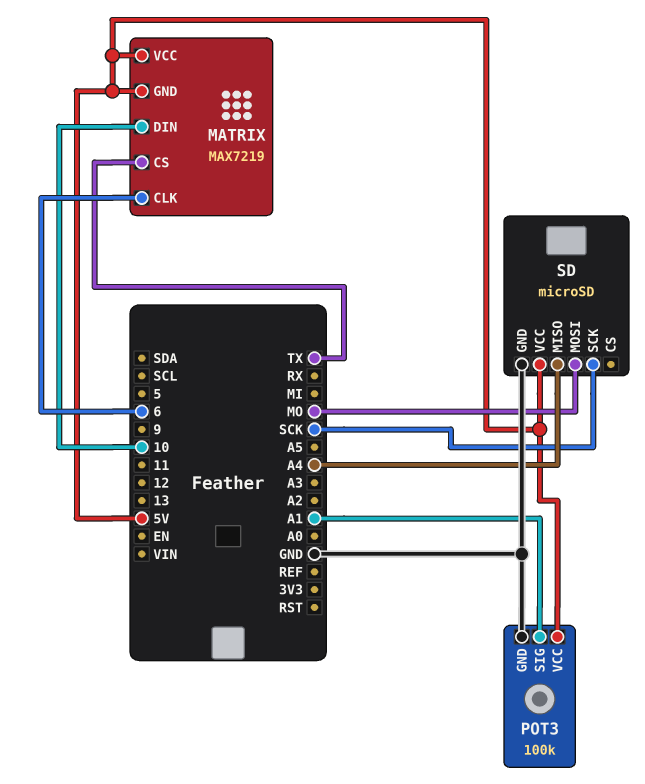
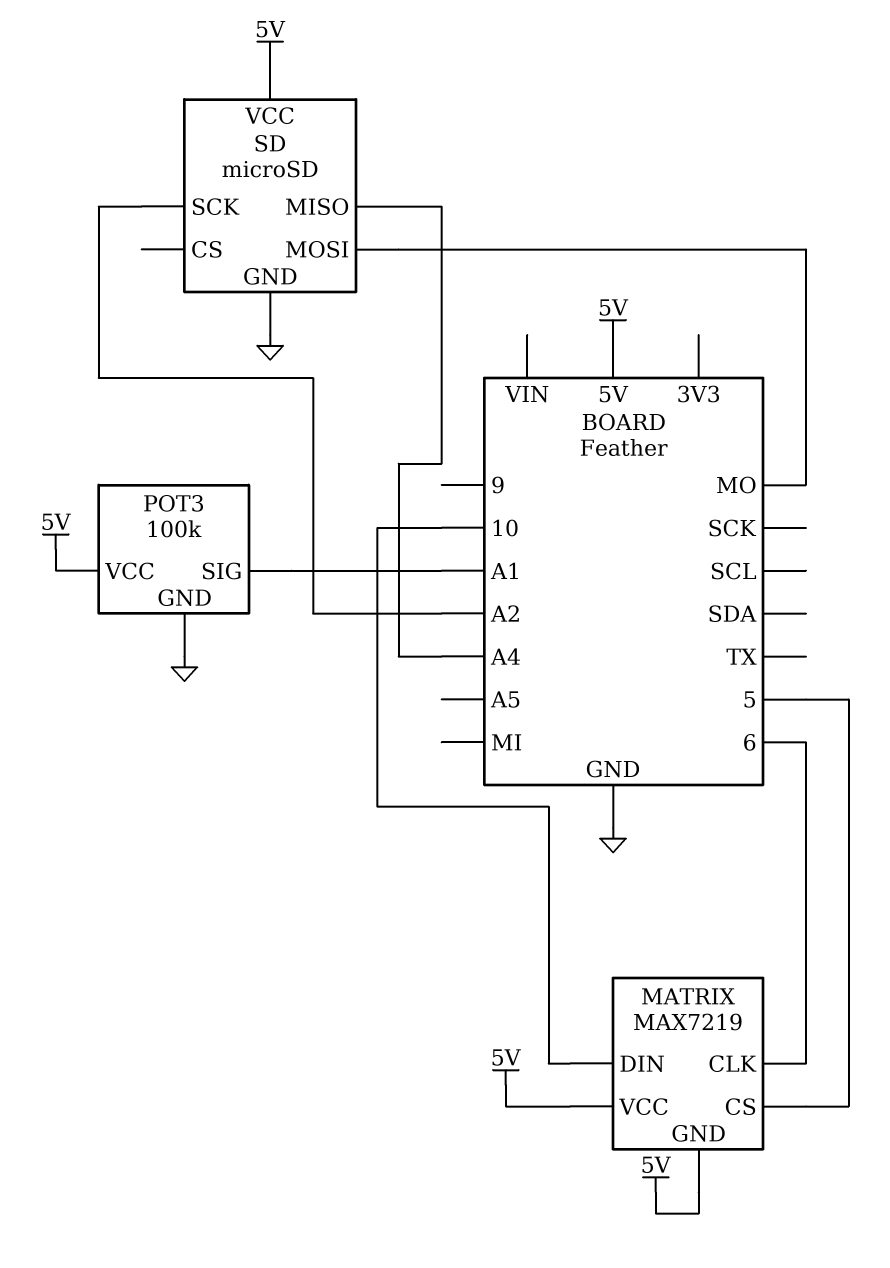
MATRIX pin CS: TX -> 5
SD pin SCK: SCK -> A2

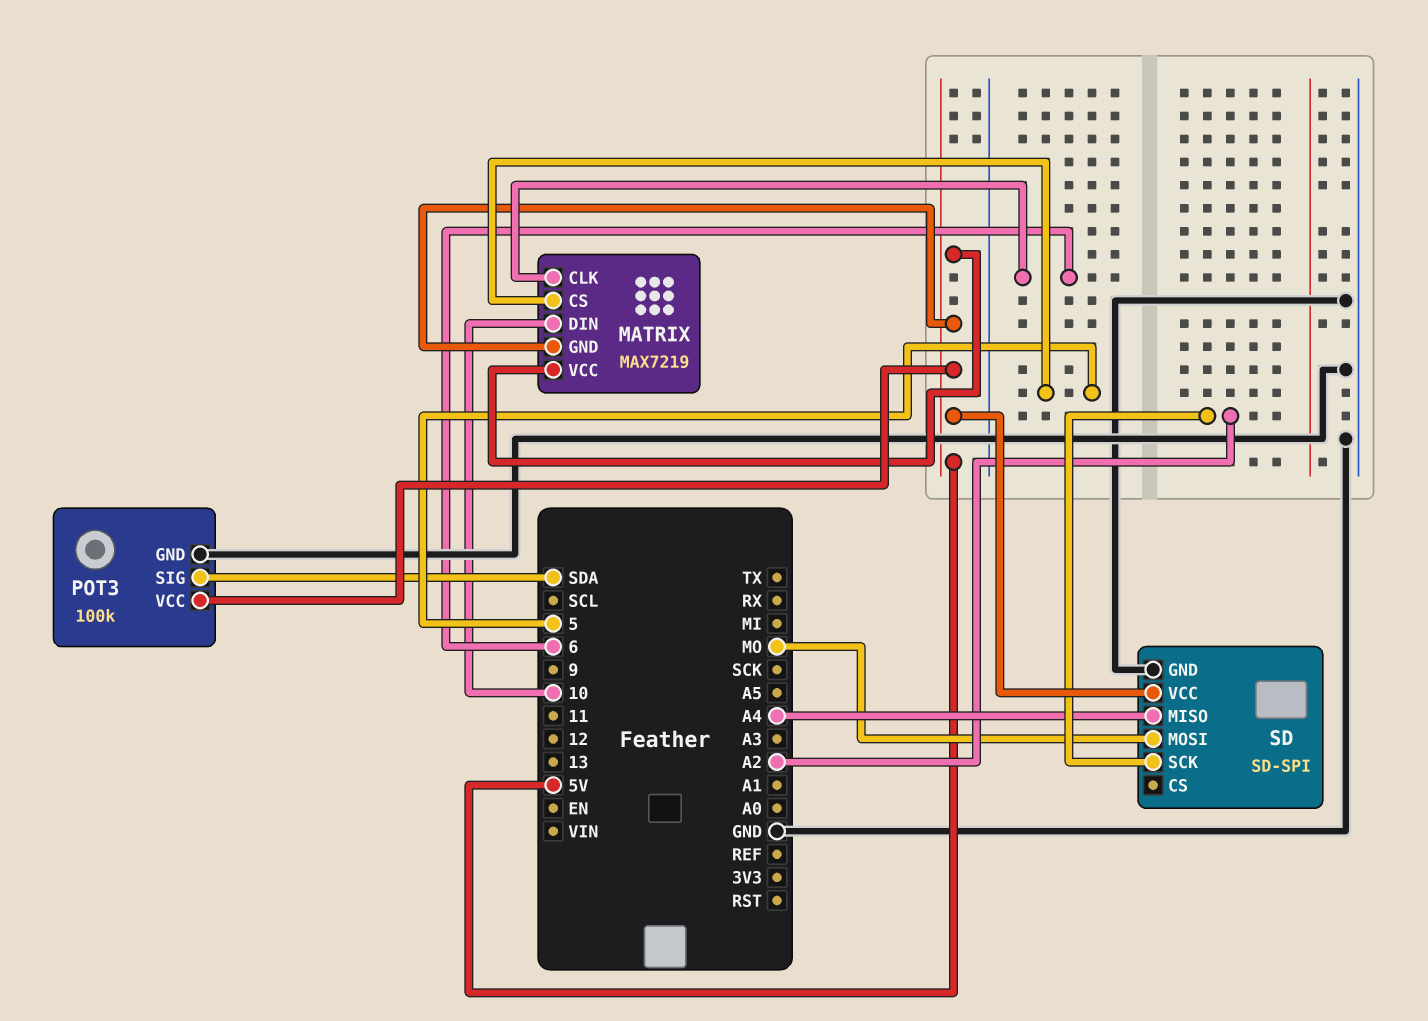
POT3 pin SIG: A1 -> SDA
SD: microSD -> SD-SPI

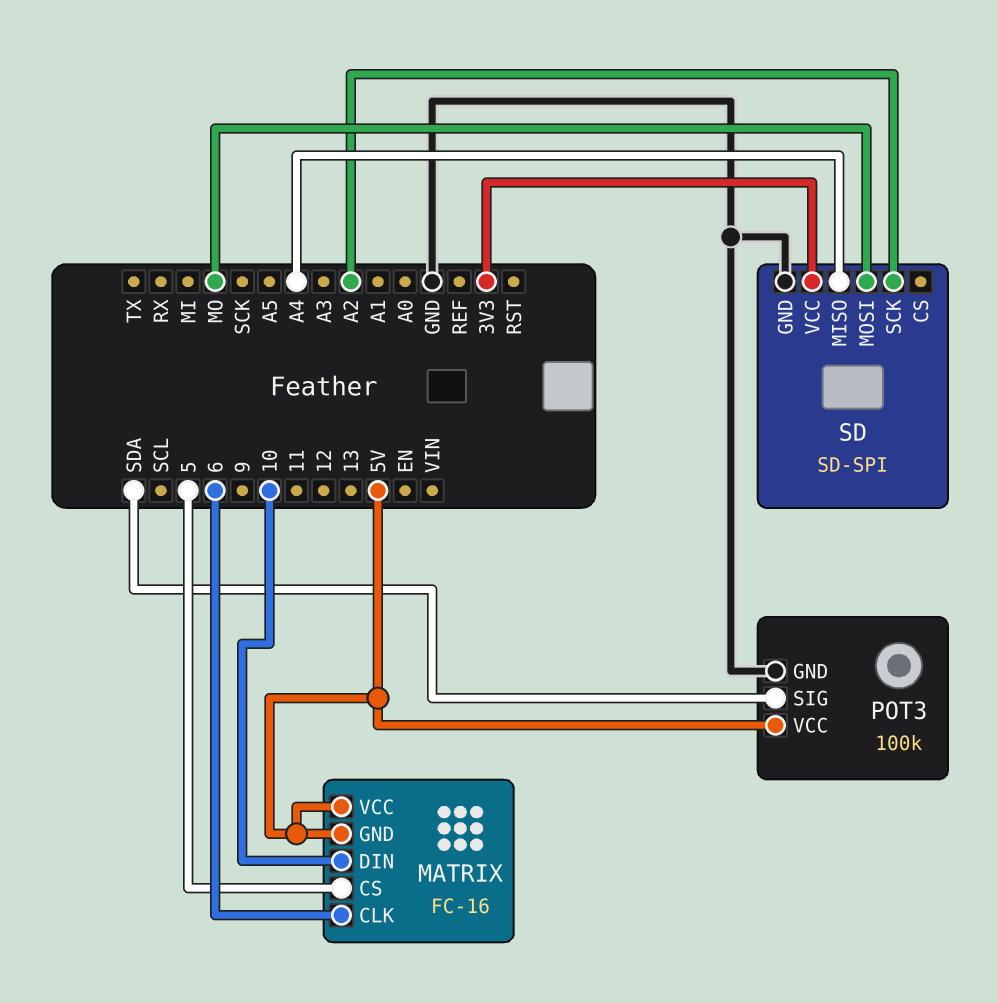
MATRIX: MAX7219 -> FC-16
SD pin VCC: 5V -> 3V3

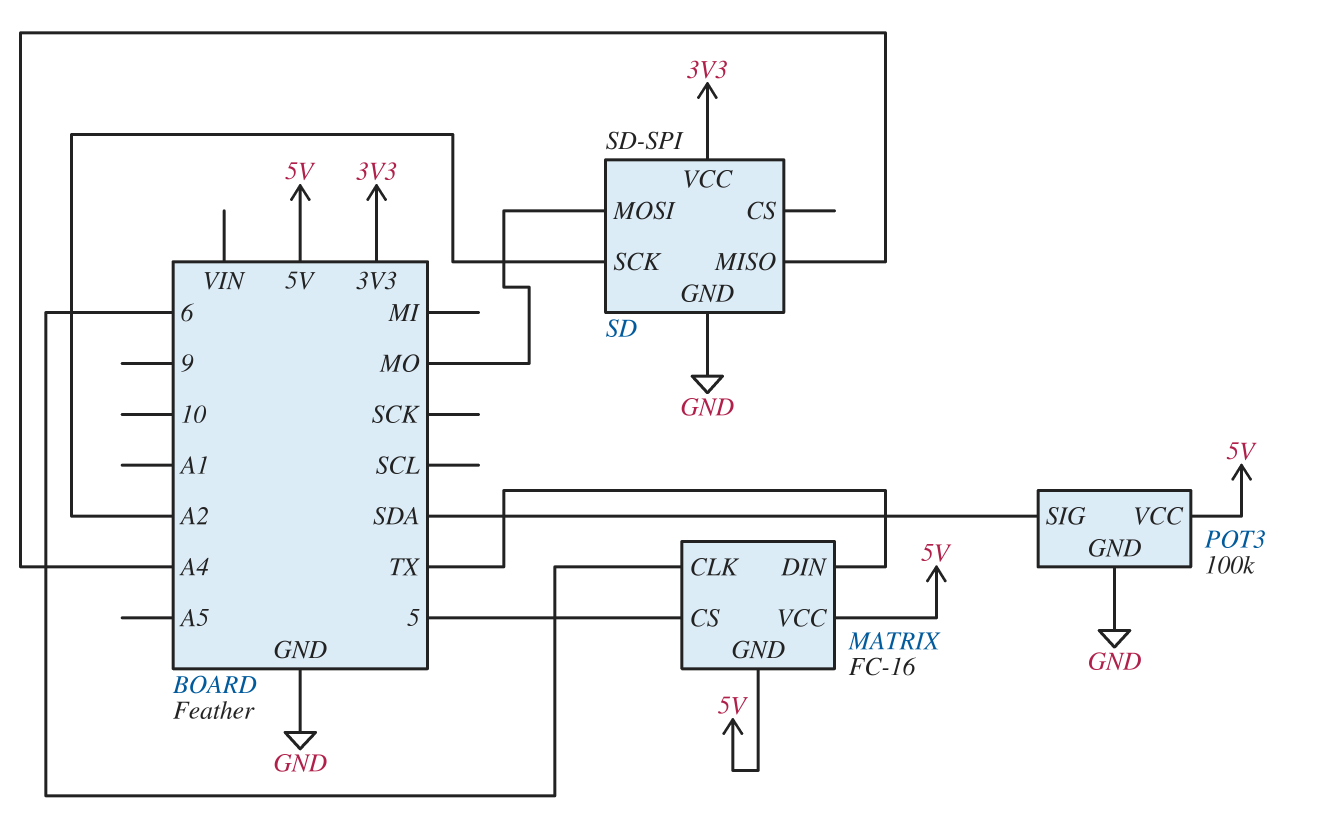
MATRIX pin DIN: 10 -> TX

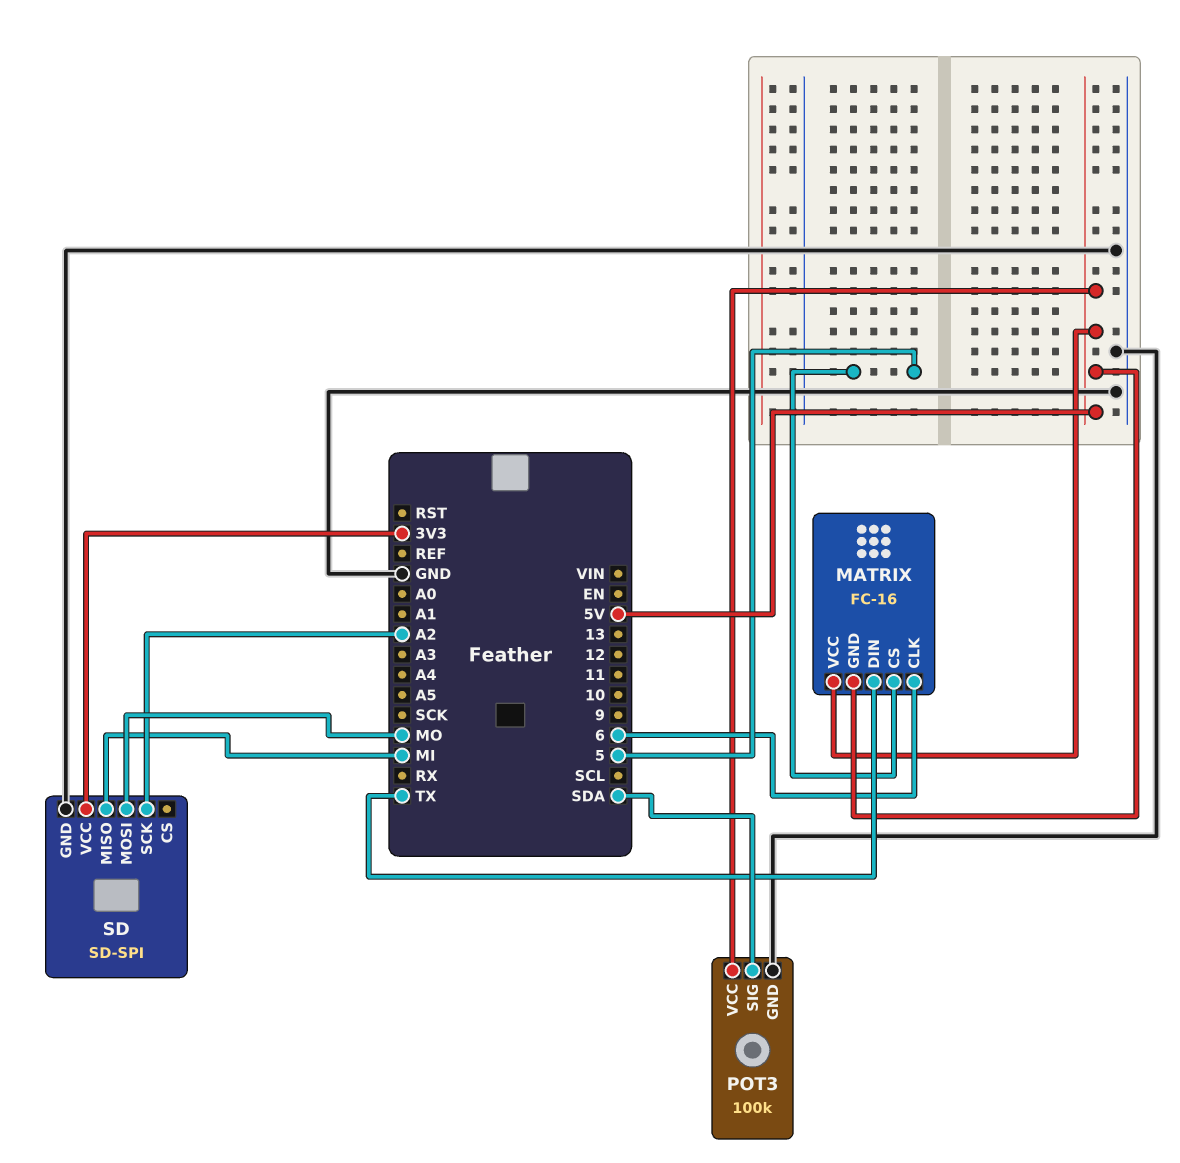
SD pin MISO: A4 -> MI

